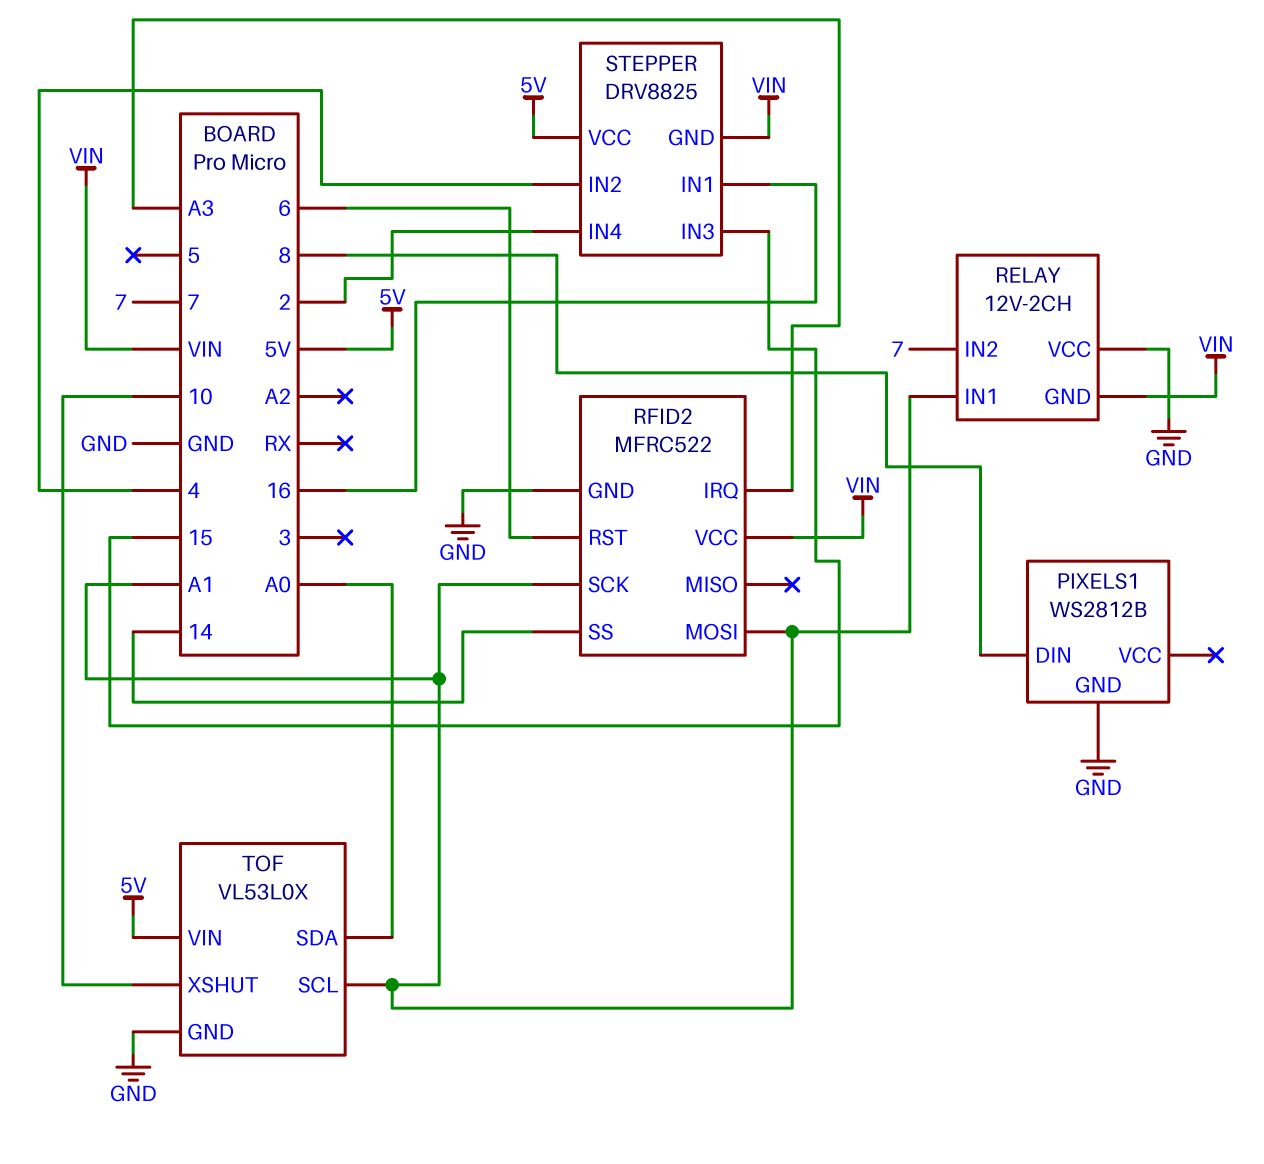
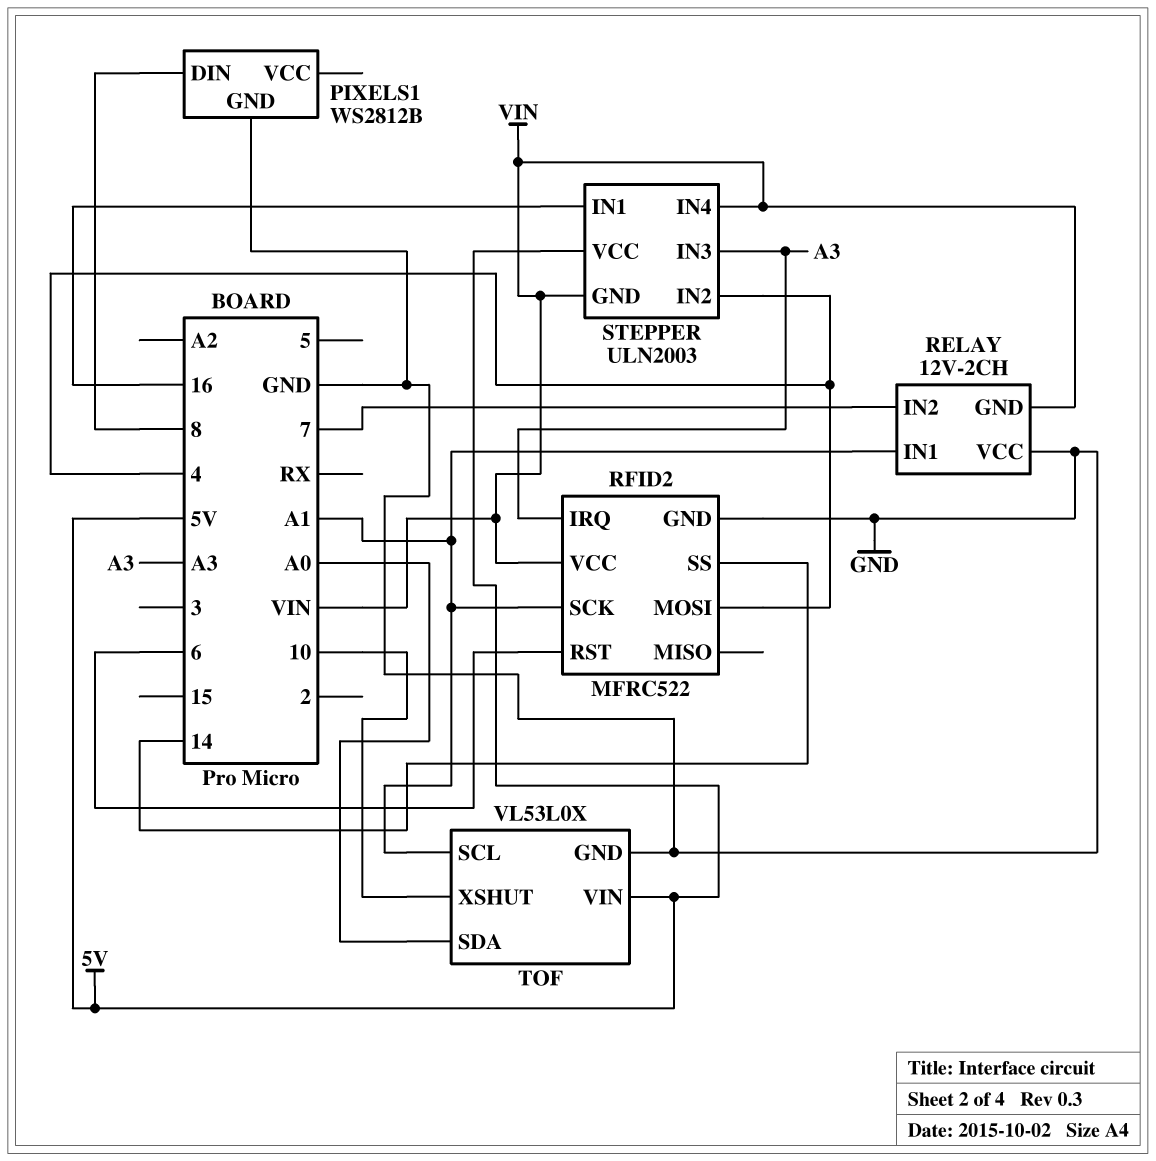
RFID2 pin MOSI: A1 -> 4
STEPPER: DRV8825 -> ULN2003
STEPPER pin IN3: 15 -> A3
STEPPER pin IN4: 2 -> VIN

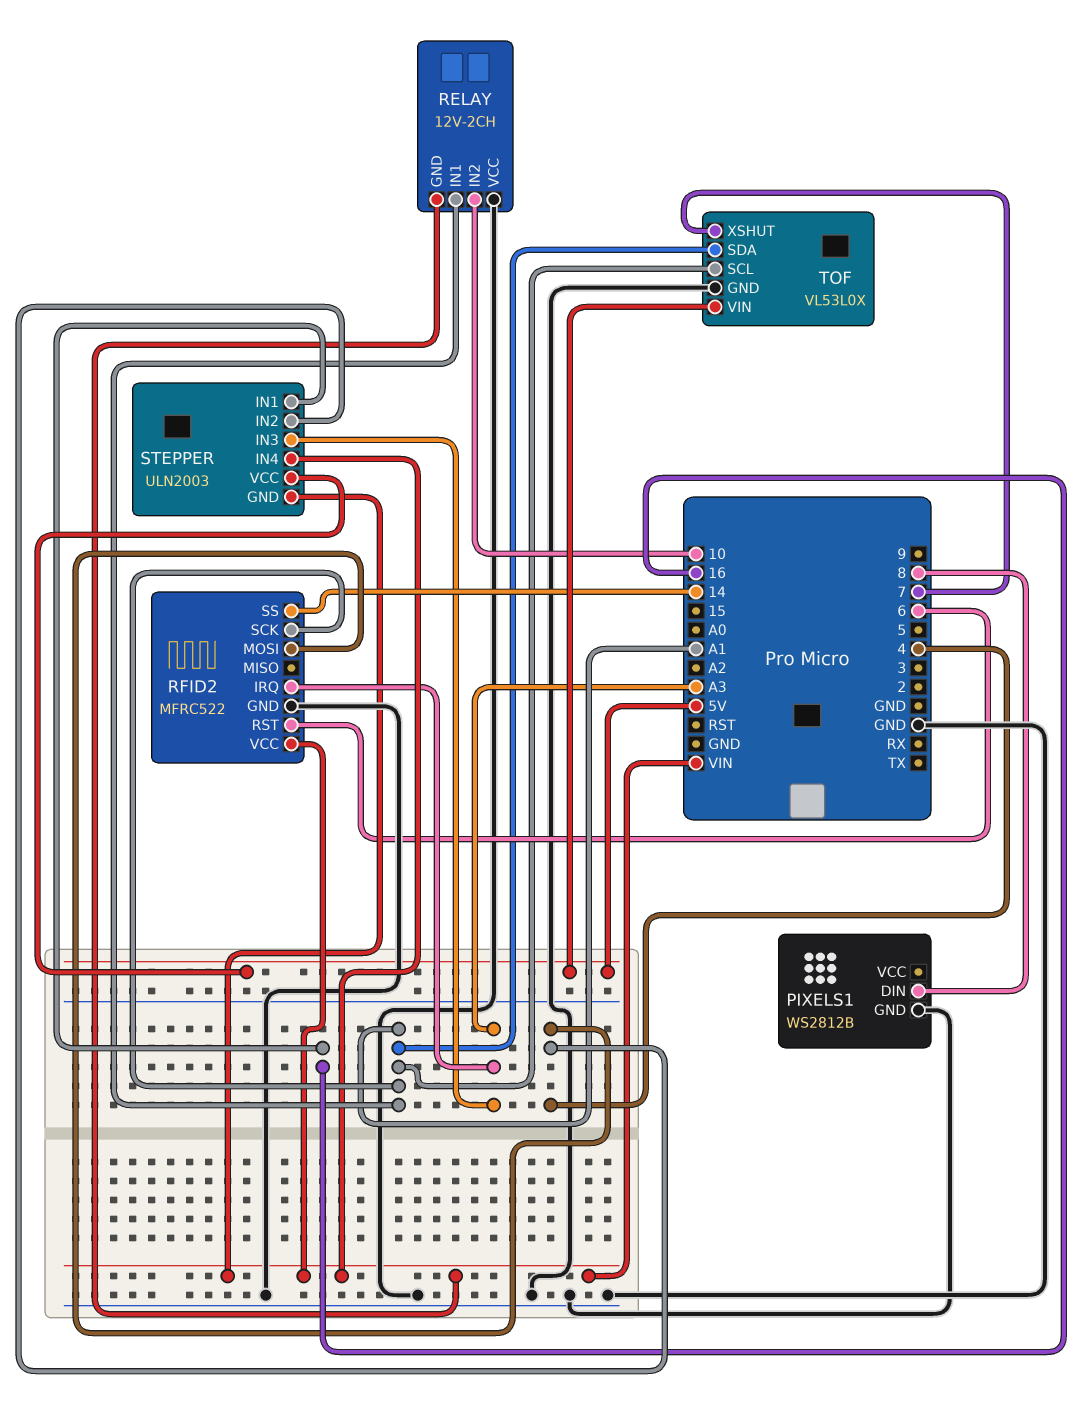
RELAY pin IN2: 7 -> 10
TOF pin SDA: A0 -> A1
TOF pin XSHUT: 10 -> 7

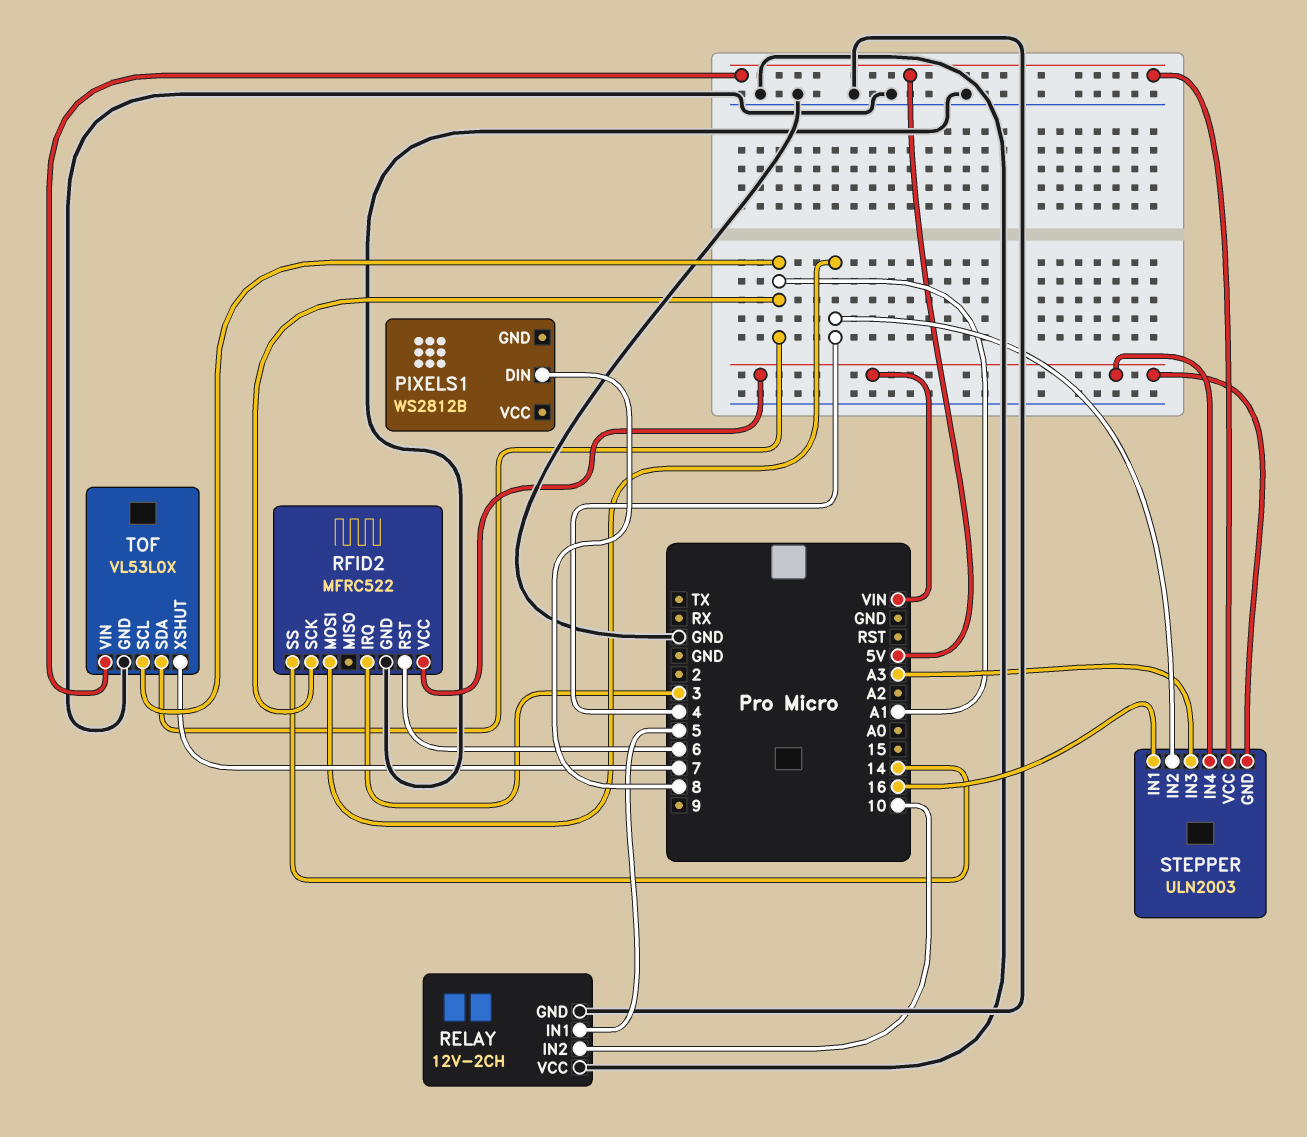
PIXELS1 pin GND: GND -> none
RELAY pin GND: VIN -> GND
RELAY pin IN1: A1 -> 5
RFID2 pin IRQ: A3 -> 3

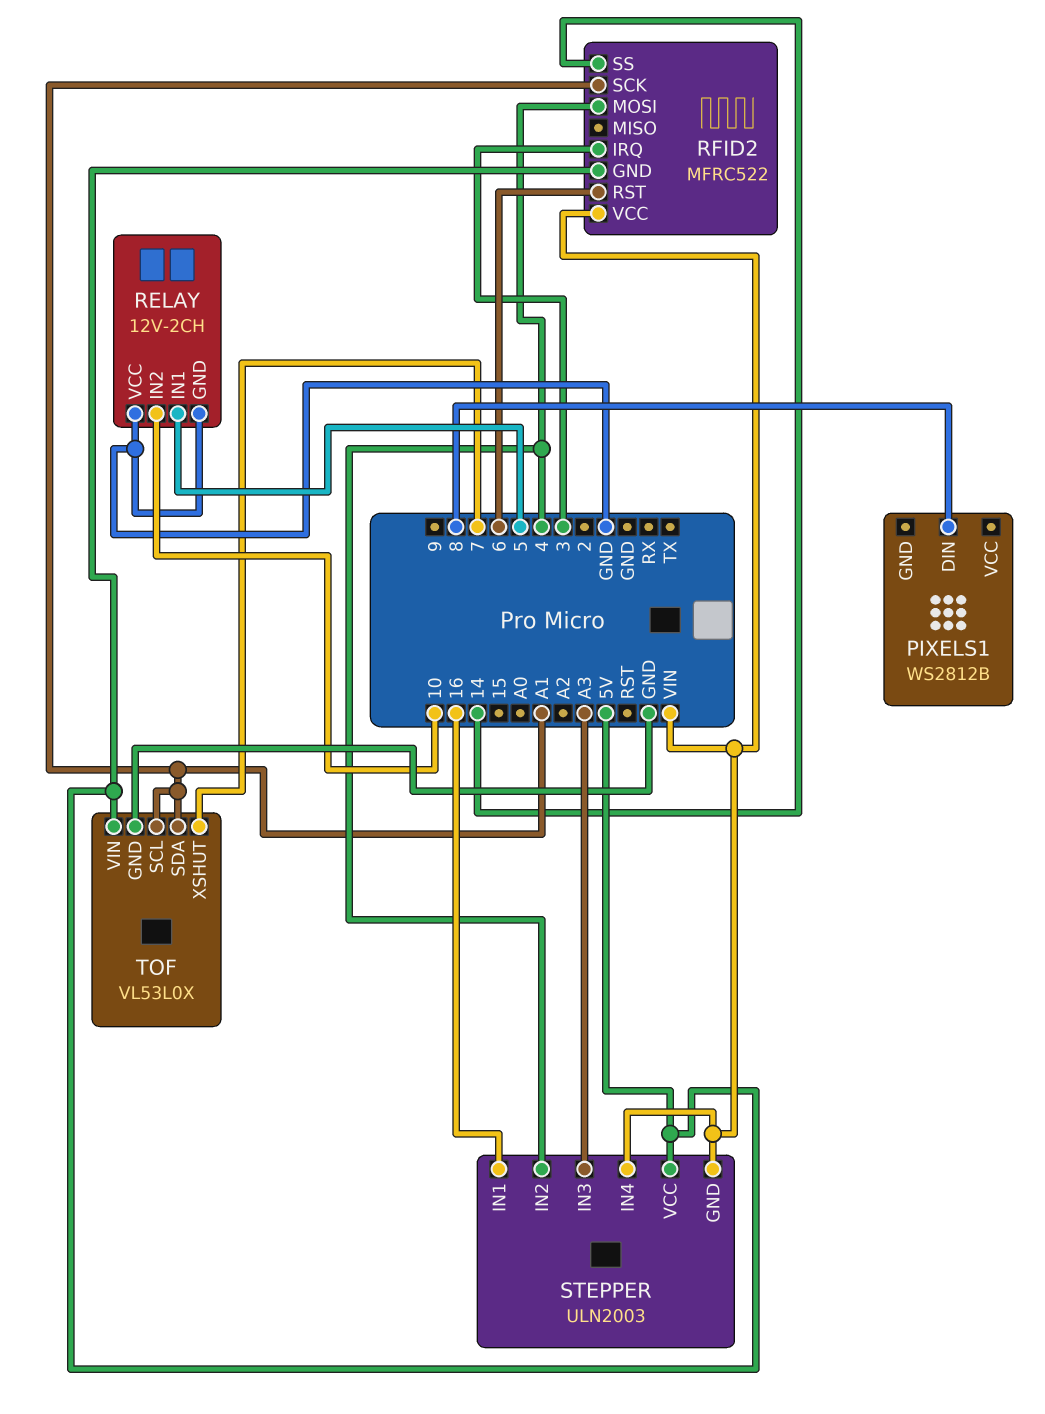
RFID2 pin GND: GND -> 5V

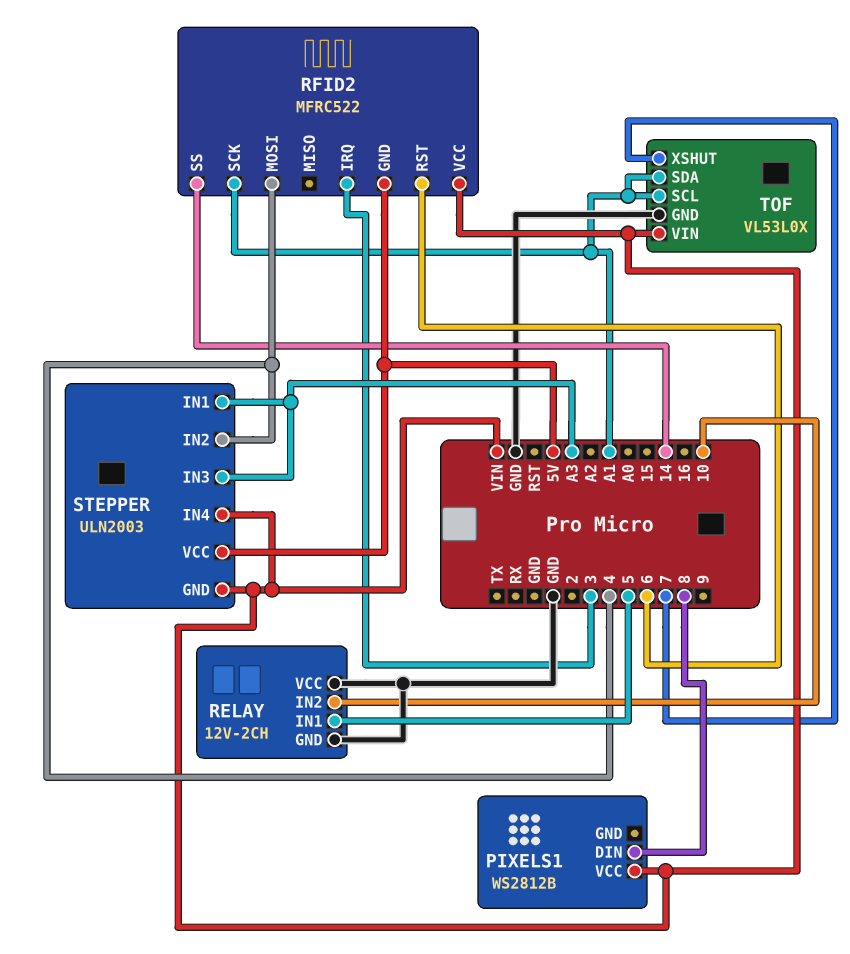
PIXELS1 pin VCC: none -> VIN
STEPPER pin IN1: 16 -> A3
TOF pin VIN: 5V -> VIN

